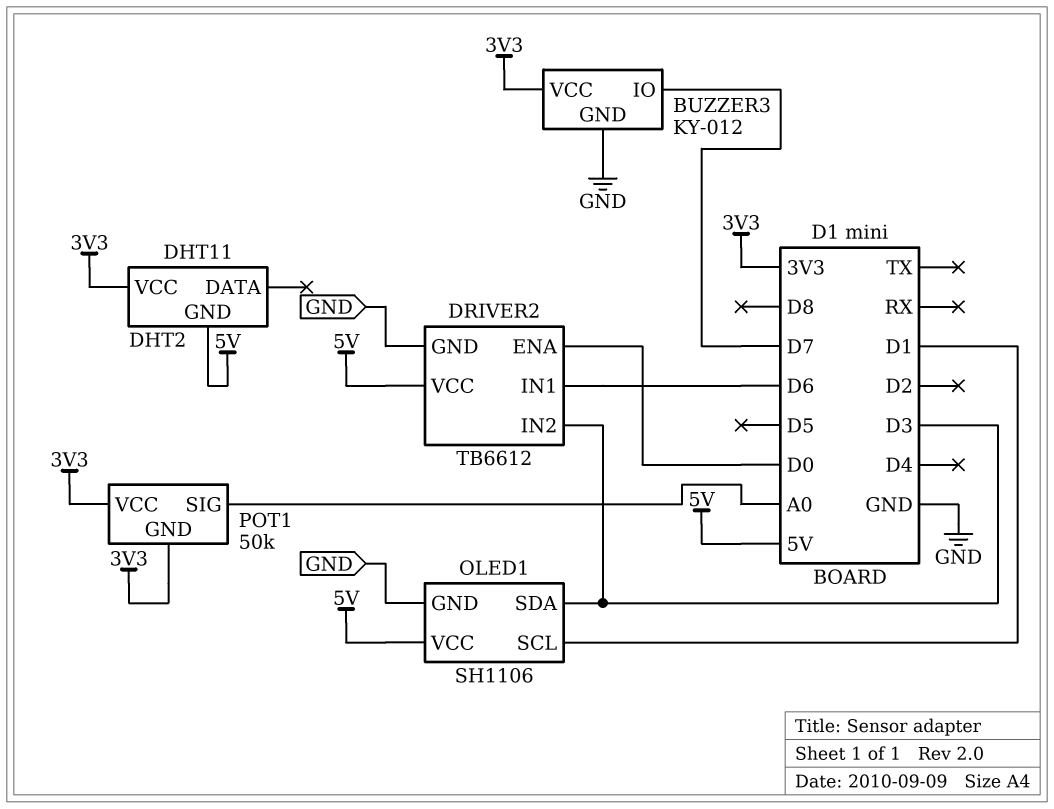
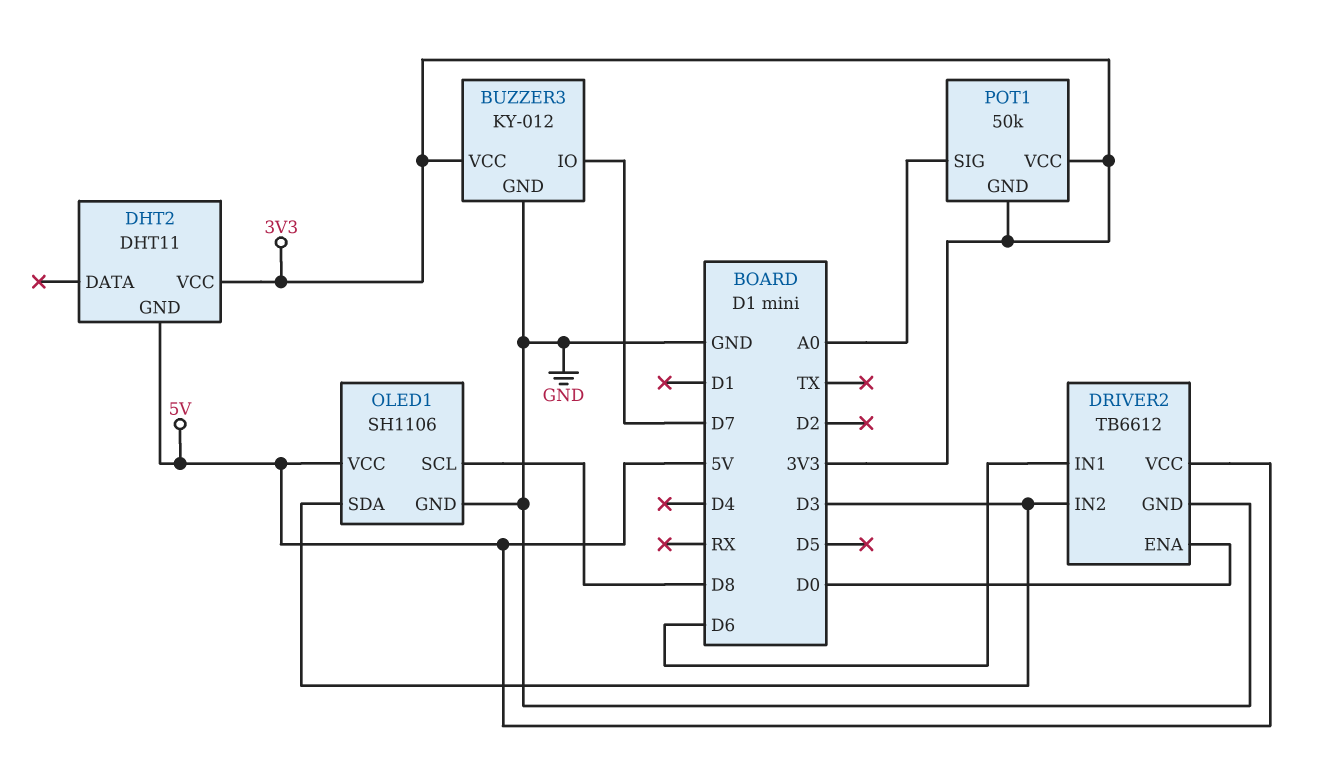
OLED1 pin SCL: D1 -> D8

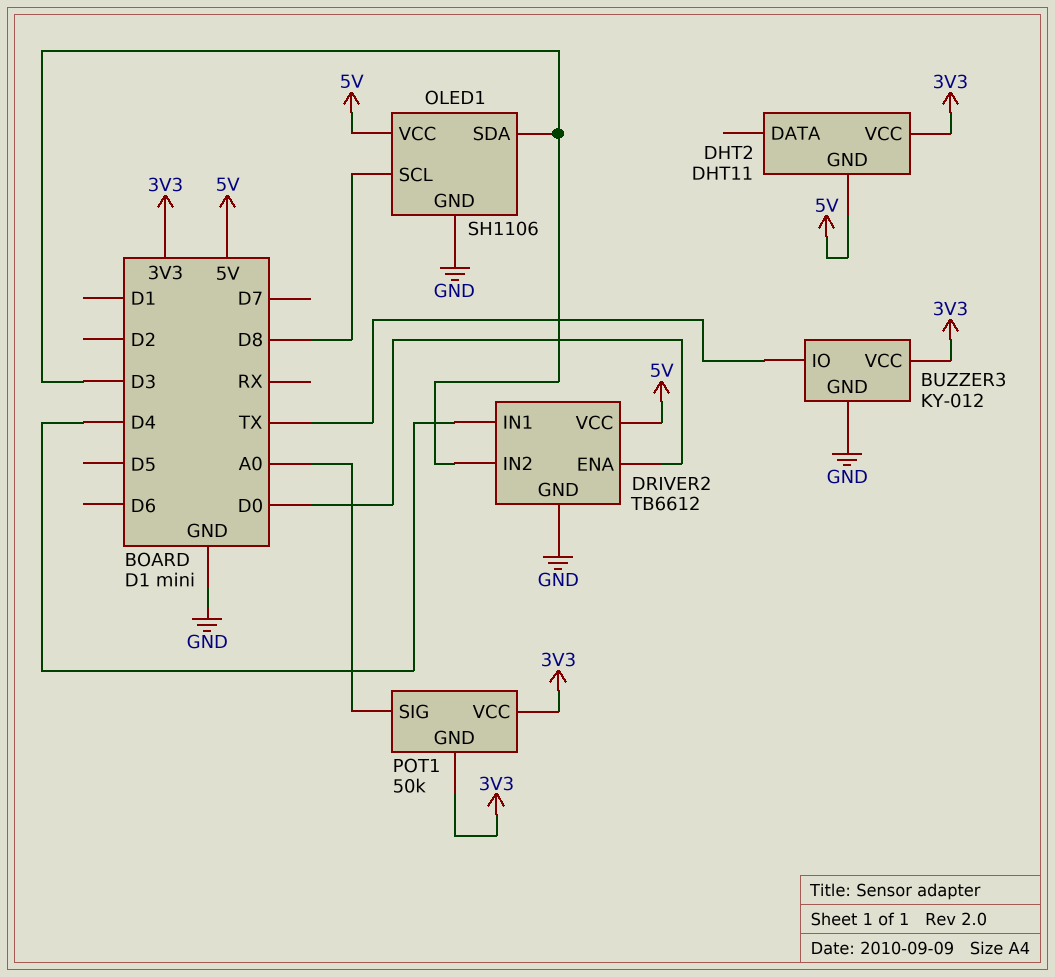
BUZZER3 pin IO: D7 -> TX
DRIVER2 pin IN1: D6 -> D4

